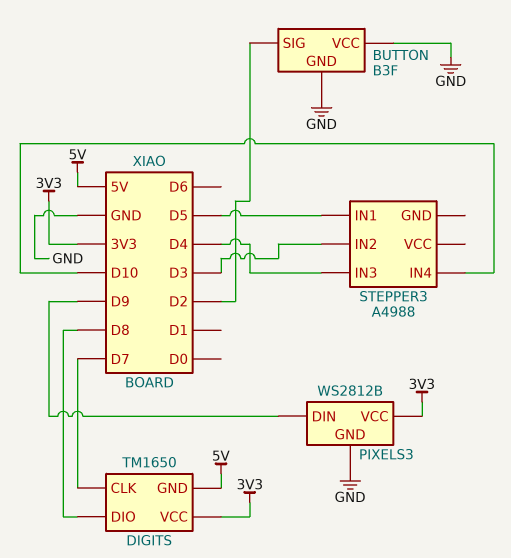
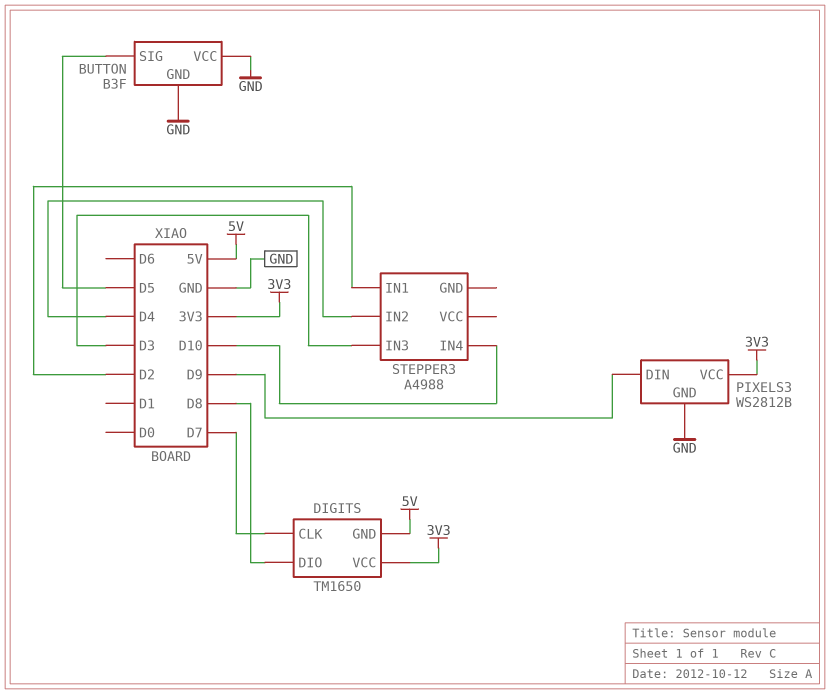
BUTTON pin SIG: D2 -> D5
STEPPER3 pin IN1: D5 -> D2
STEPPER3 pin IN2: D3 -> D4
STEPPER3 pin IN3: D4 -> D3

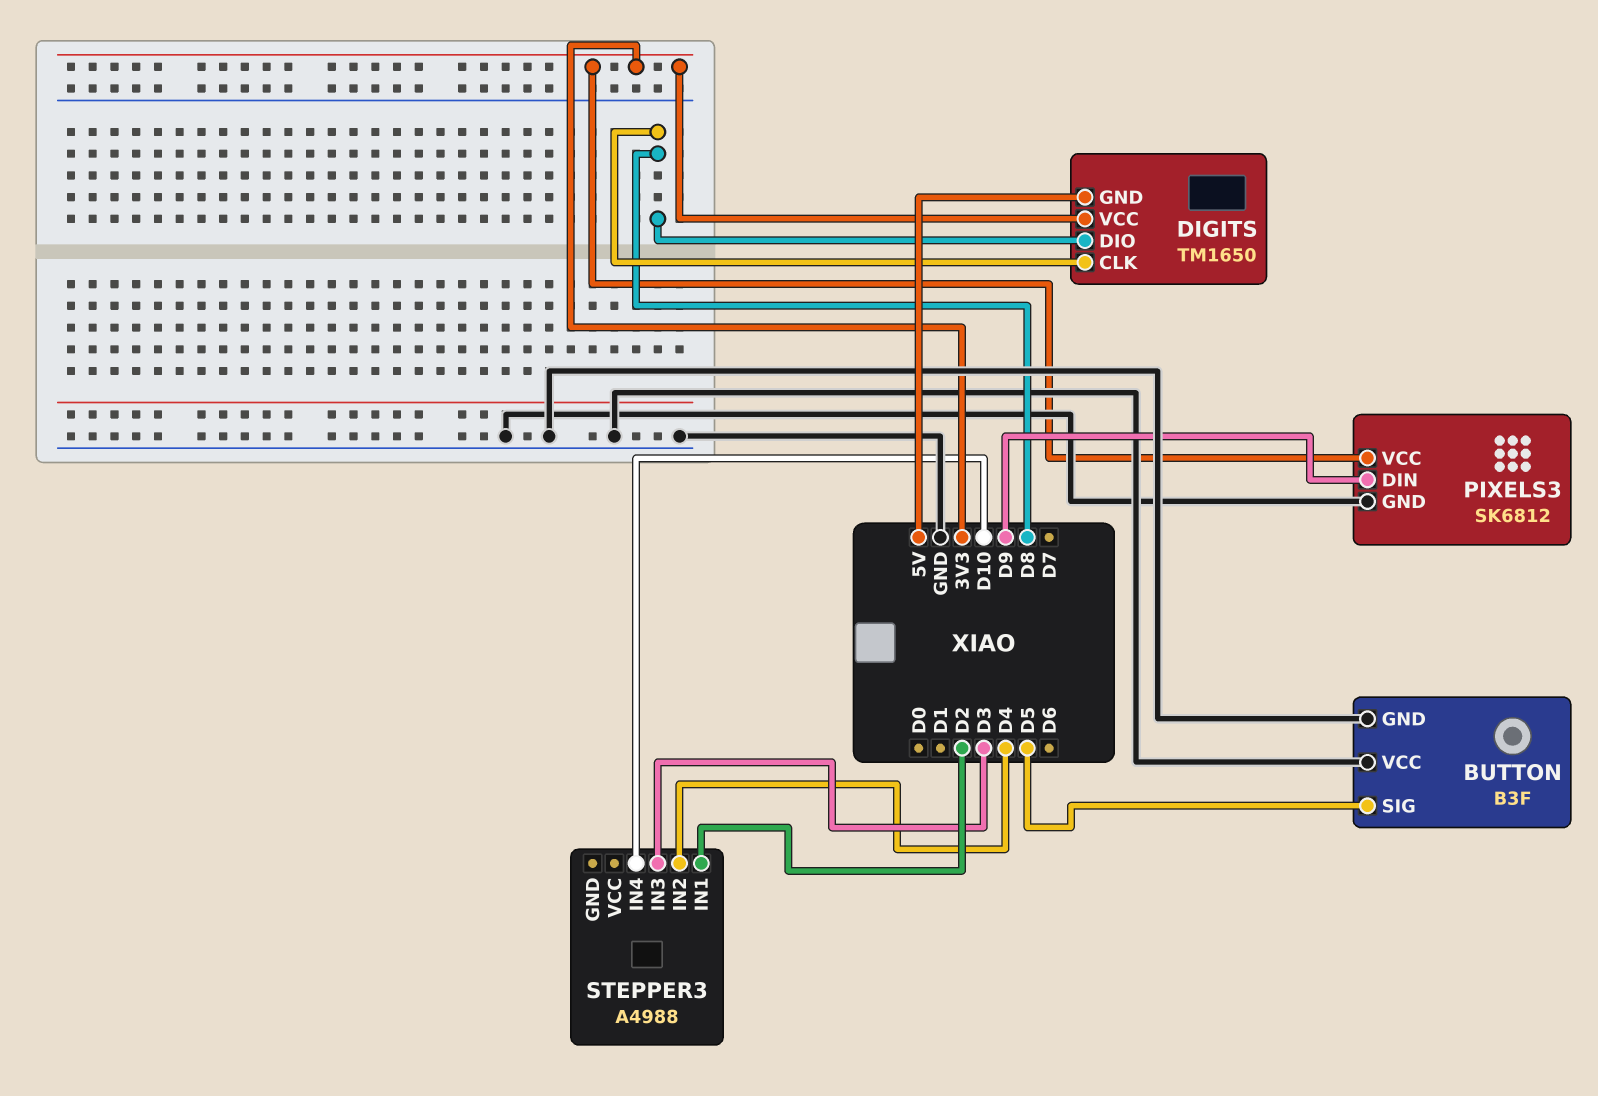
DIGITS pin CLK: D7 -> D8
PIXELS3: WS2812B -> SK6812

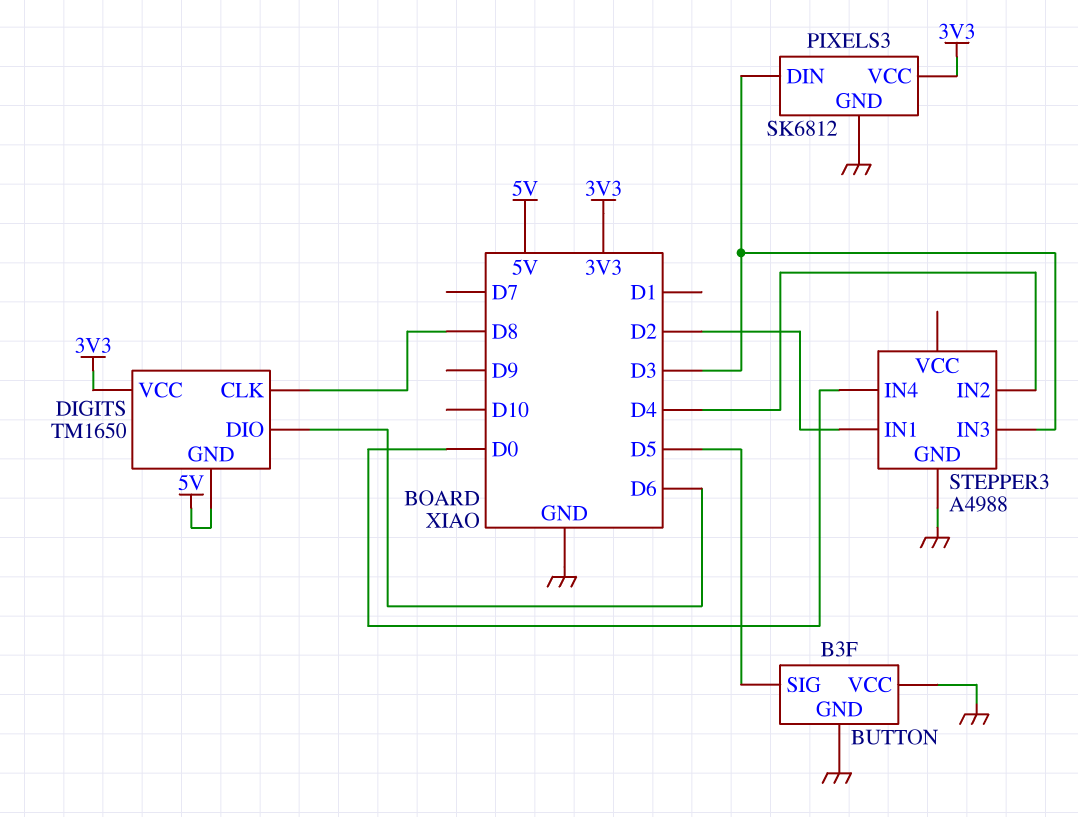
DIGITS pin DIO: D8 -> D6
PIXELS3 pin DIN: D9 -> D3
STEPPER3 pin GND: none -> GND
STEPPER3 pin IN4: D10 -> D0

